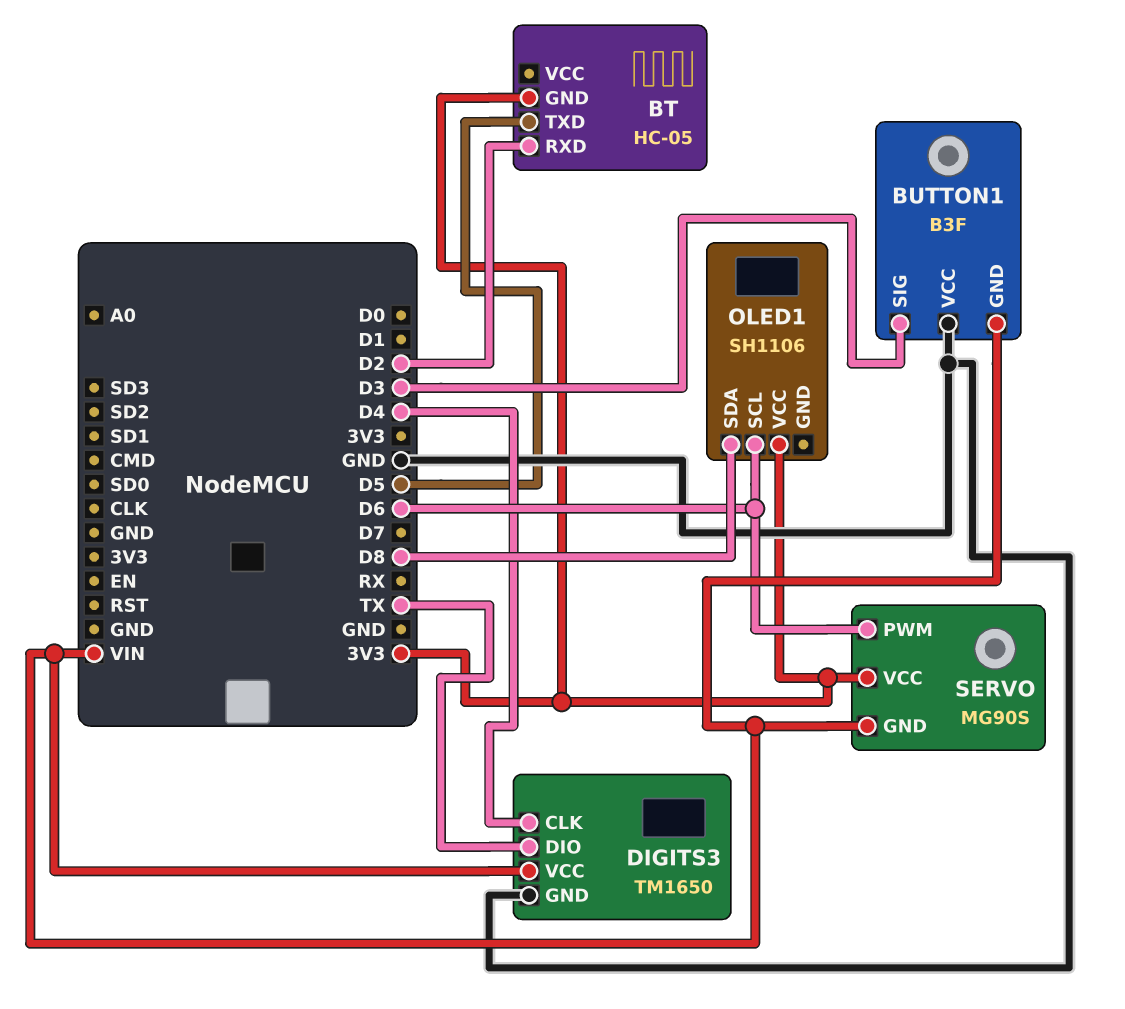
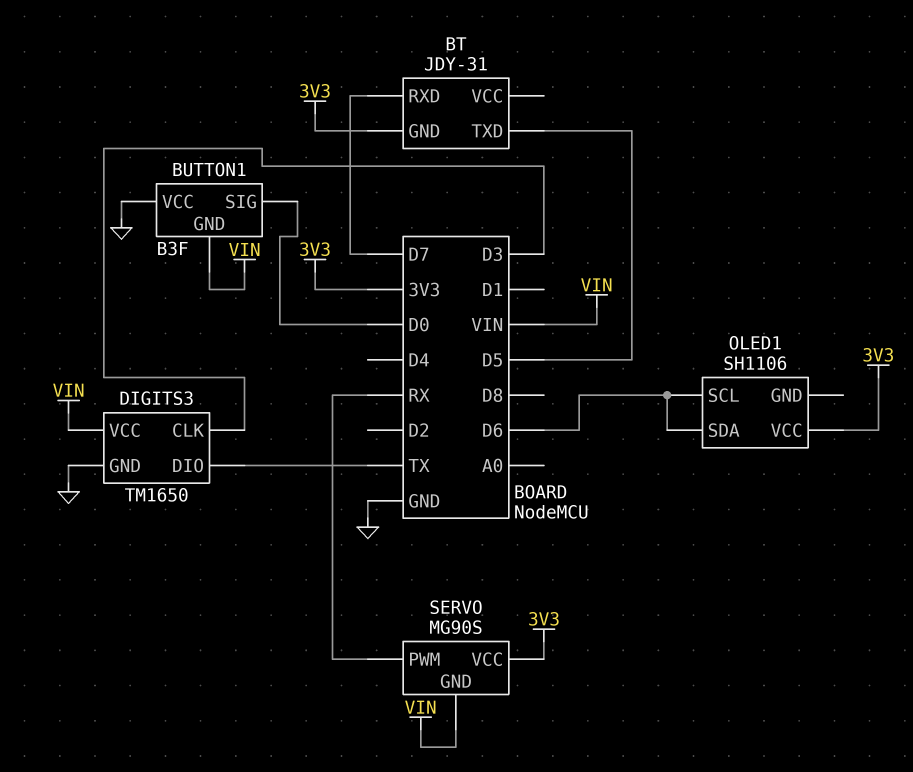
BT: HC-05 -> JDY-31
BT pin RXD: D2 -> D7
BUTTON1 pin SIG: D3 -> D0
DIGITS3 pin CLK: D4 -> D3
OLED1 pin SDA: D8 -> D6
SERVO pin PWM: D6 -> RX

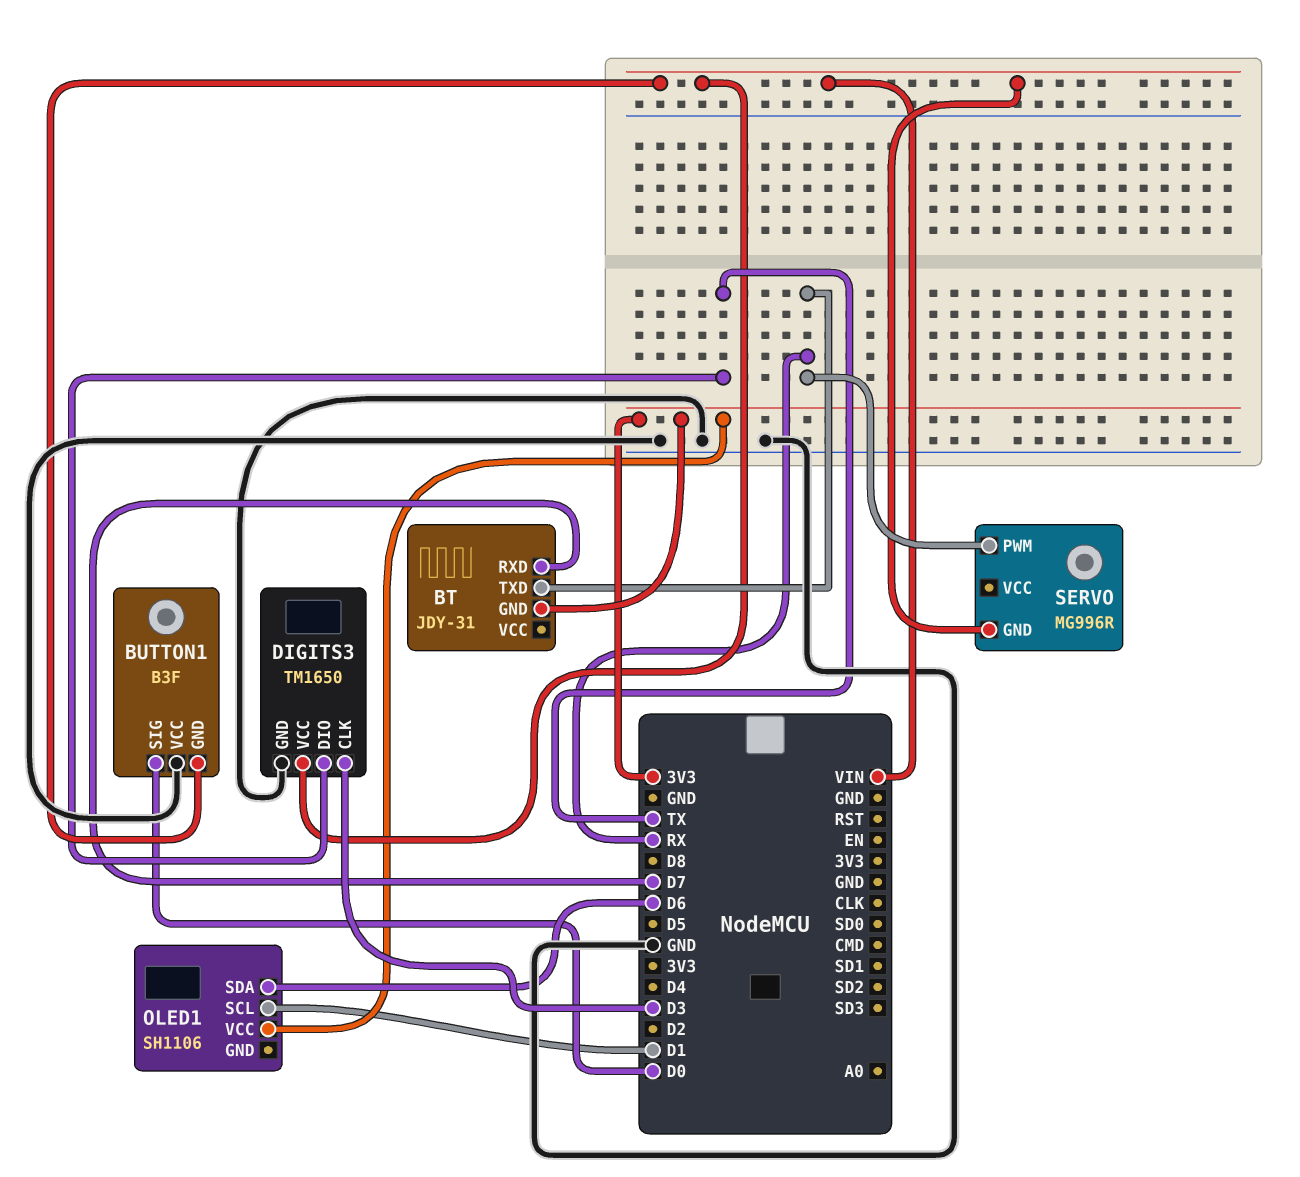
BT pin TXD: D5 -> RX
OLED1 pin SCL: D6 -> D1
SERVO: MG90S -> MG996R
SERVO pin VCC: 3V3 -> none

